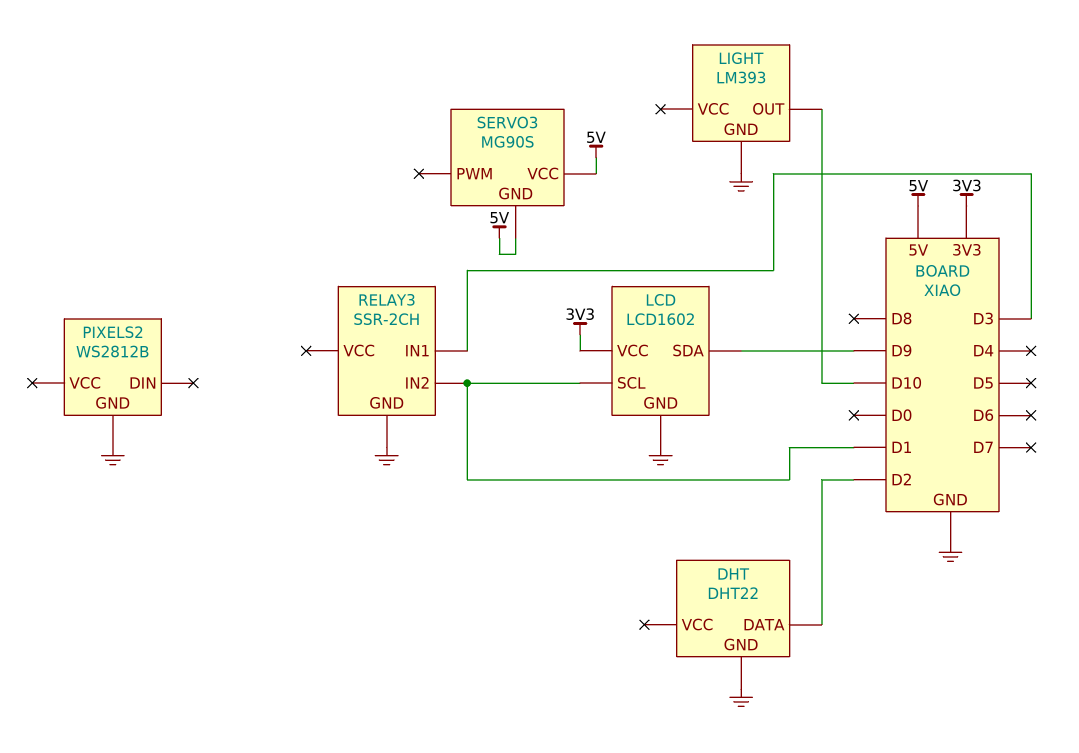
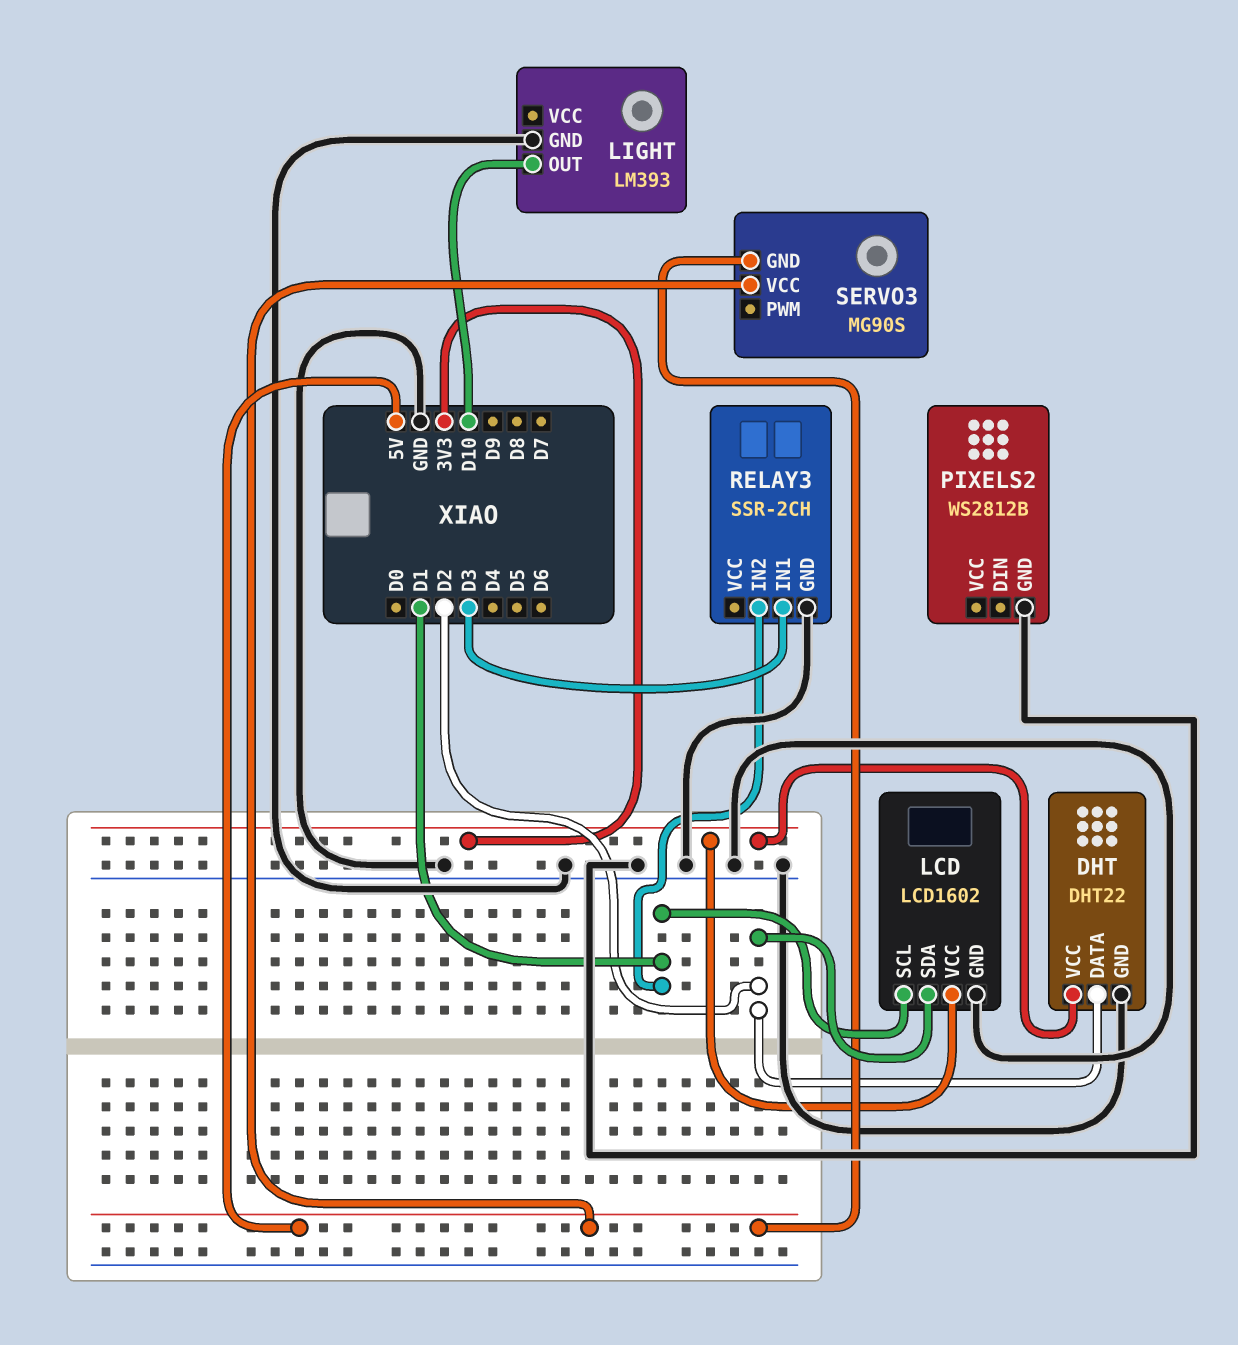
DHT pin VCC: none -> 3V3
LCD pin SDA: D9 -> D2

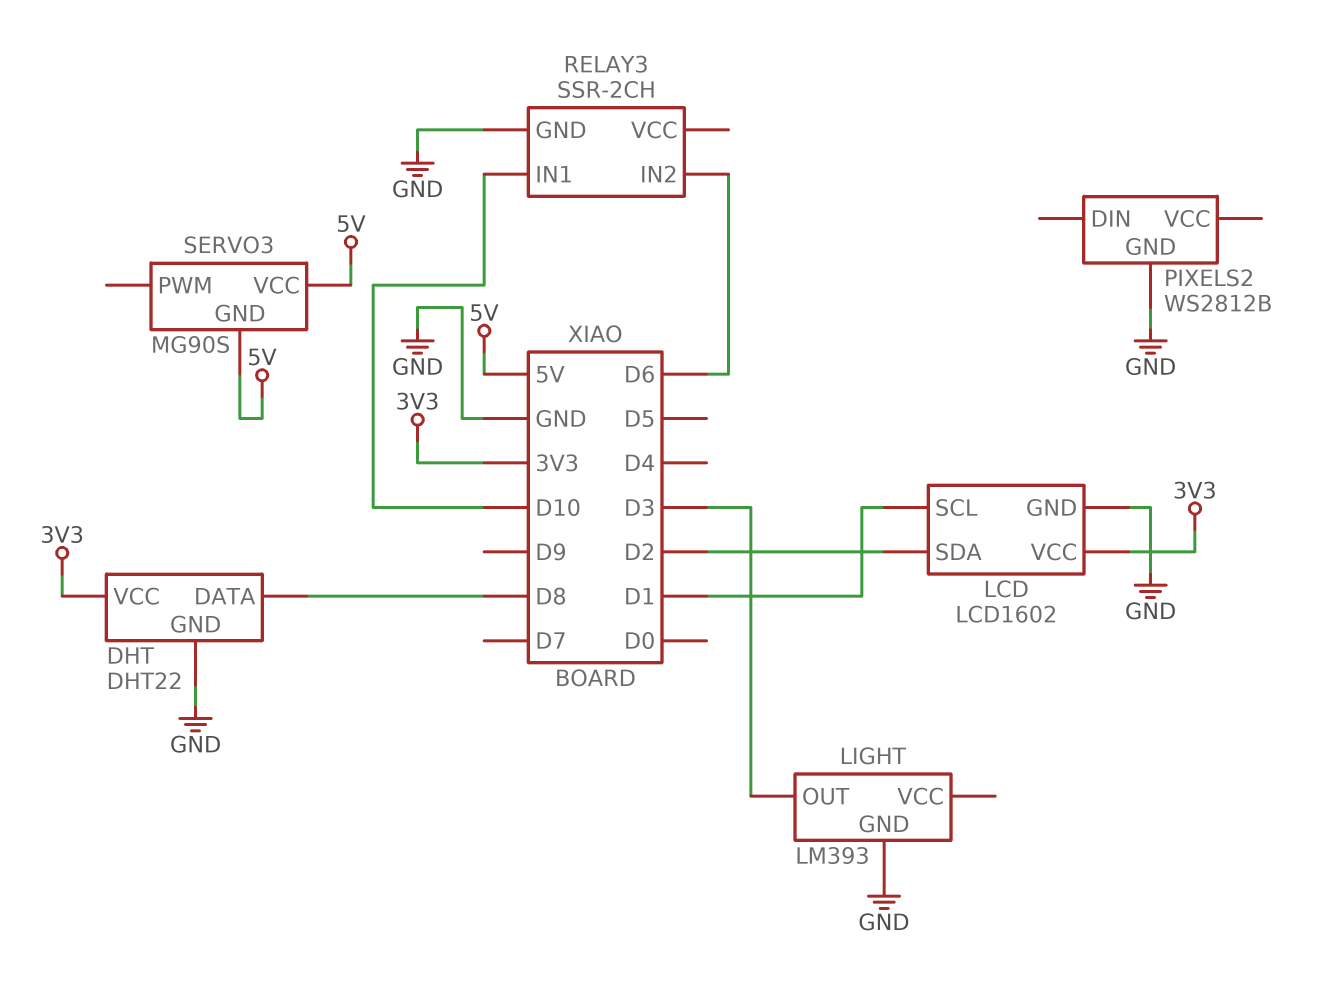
DHT pin DATA: D2 -> D8
LIGHT pin OUT: D10 -> D3
RELAY3 pin IN1: D3 -> D10
RELAY3 pin IN2: D1 -> D6

